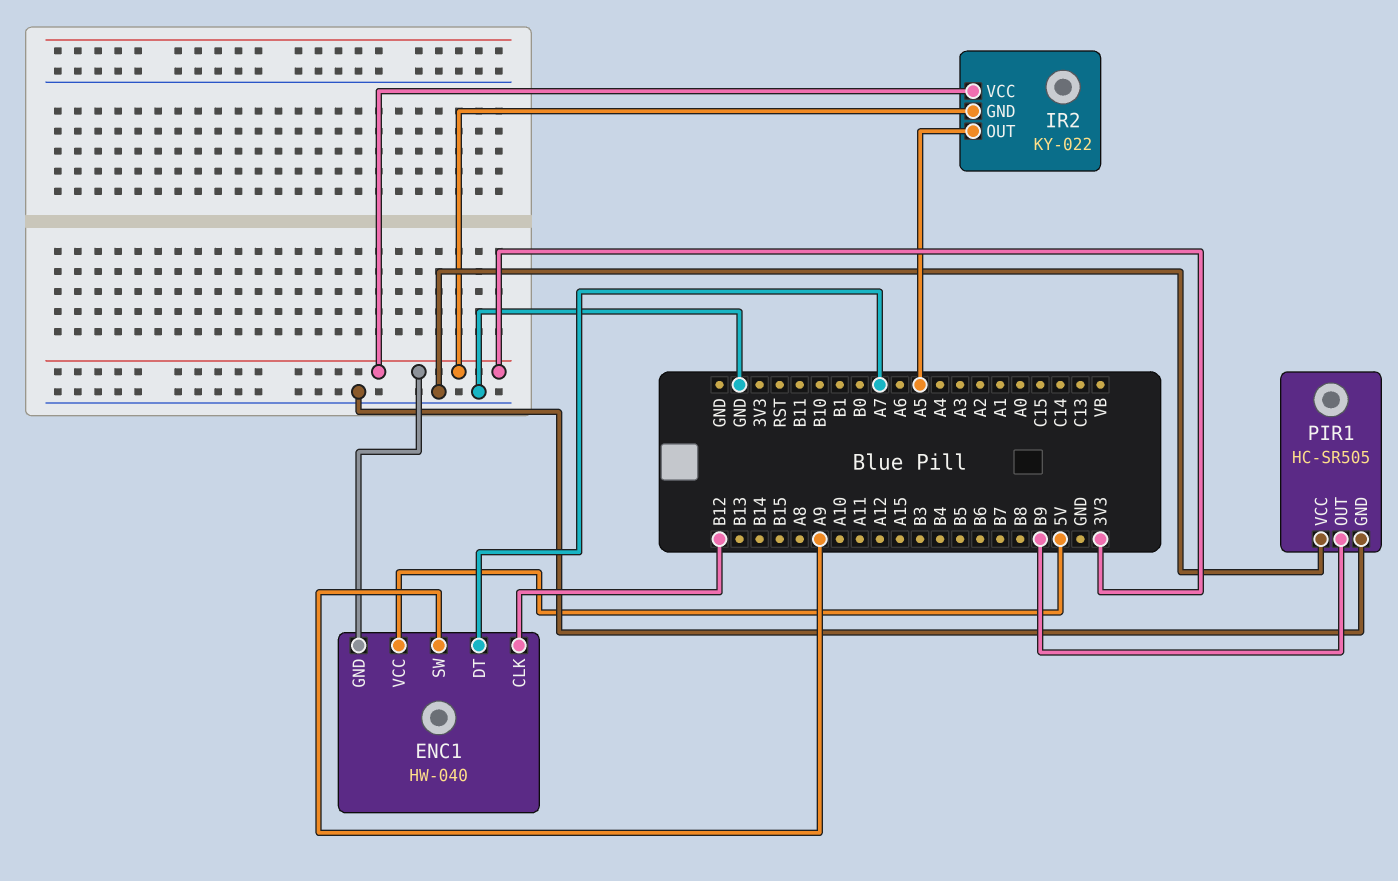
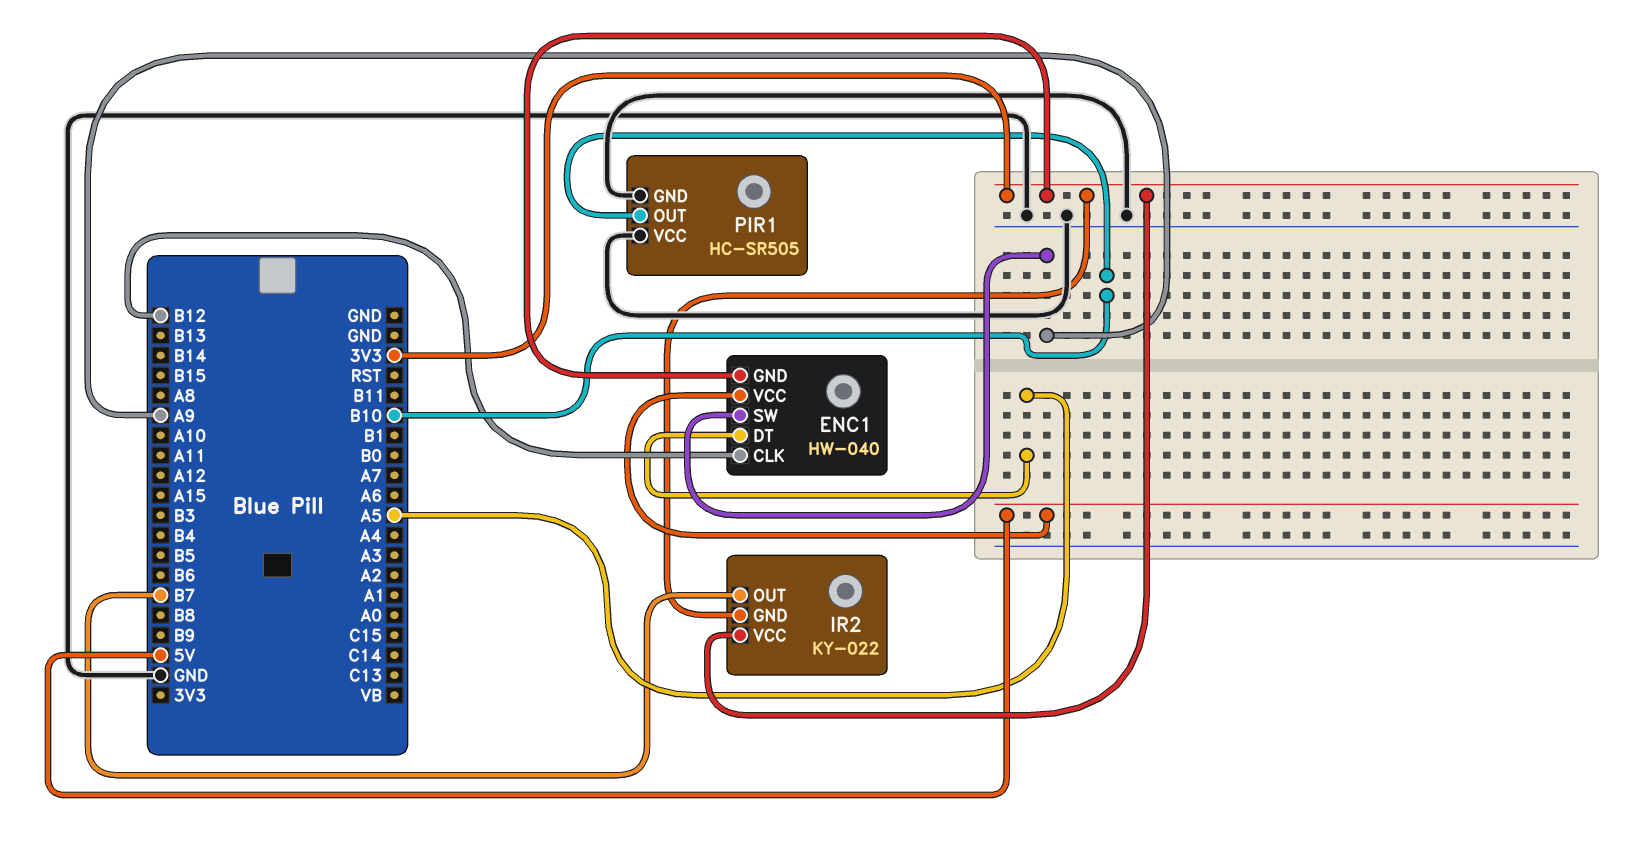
ENC1 pin DT: A7 -> A5
IR2 pin OUT: A5 -> B7
PIR1 pin OUT: B9 -> B10

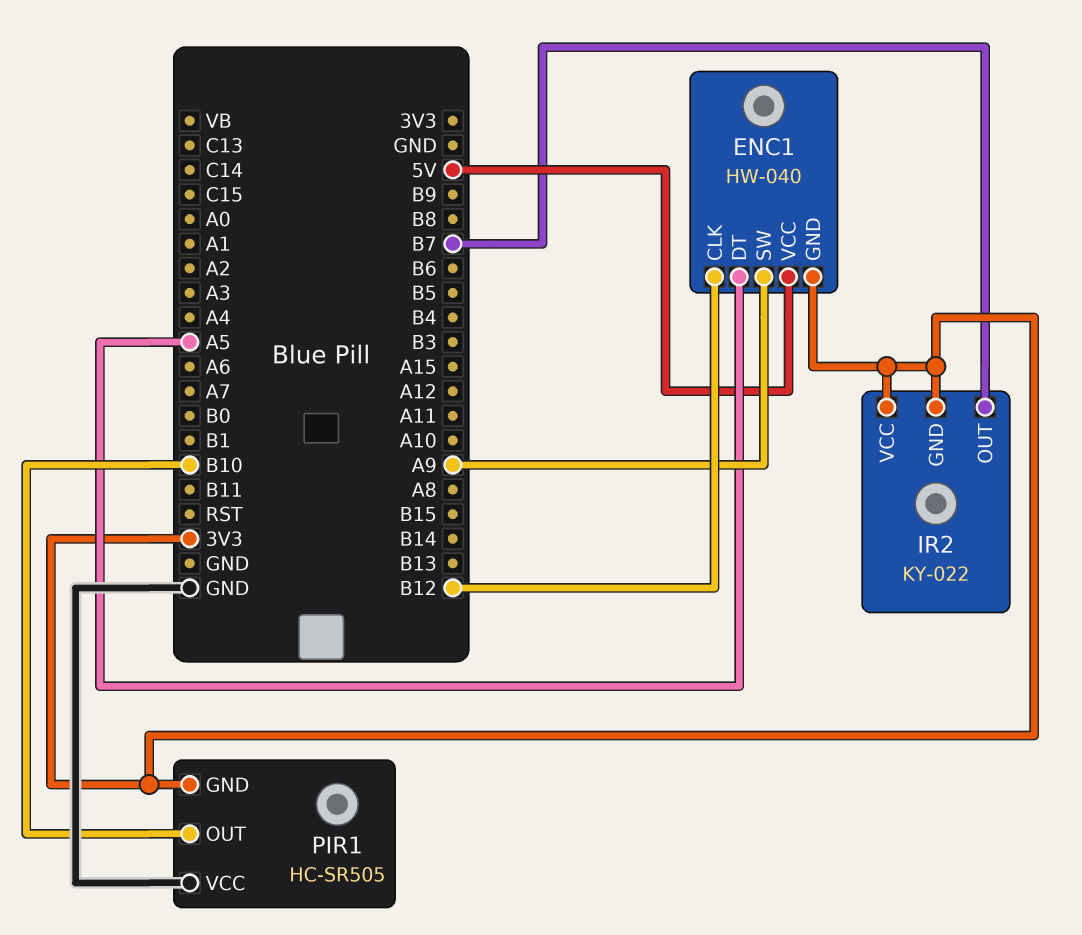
PIR1 pin GND: GND -> 3V3

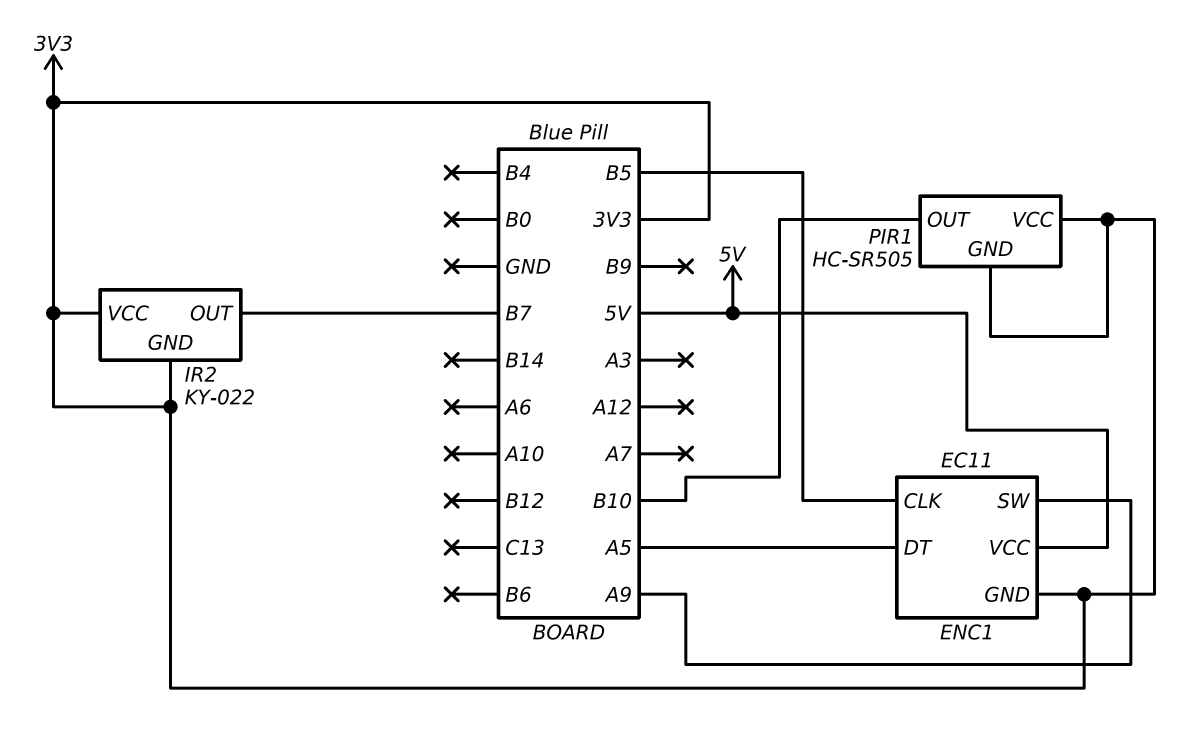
ENC1: HW-040 -> EC11
ENC1 pin CLK: B12 -> B5
PIR1 pin VCC: GND -> 3V3

